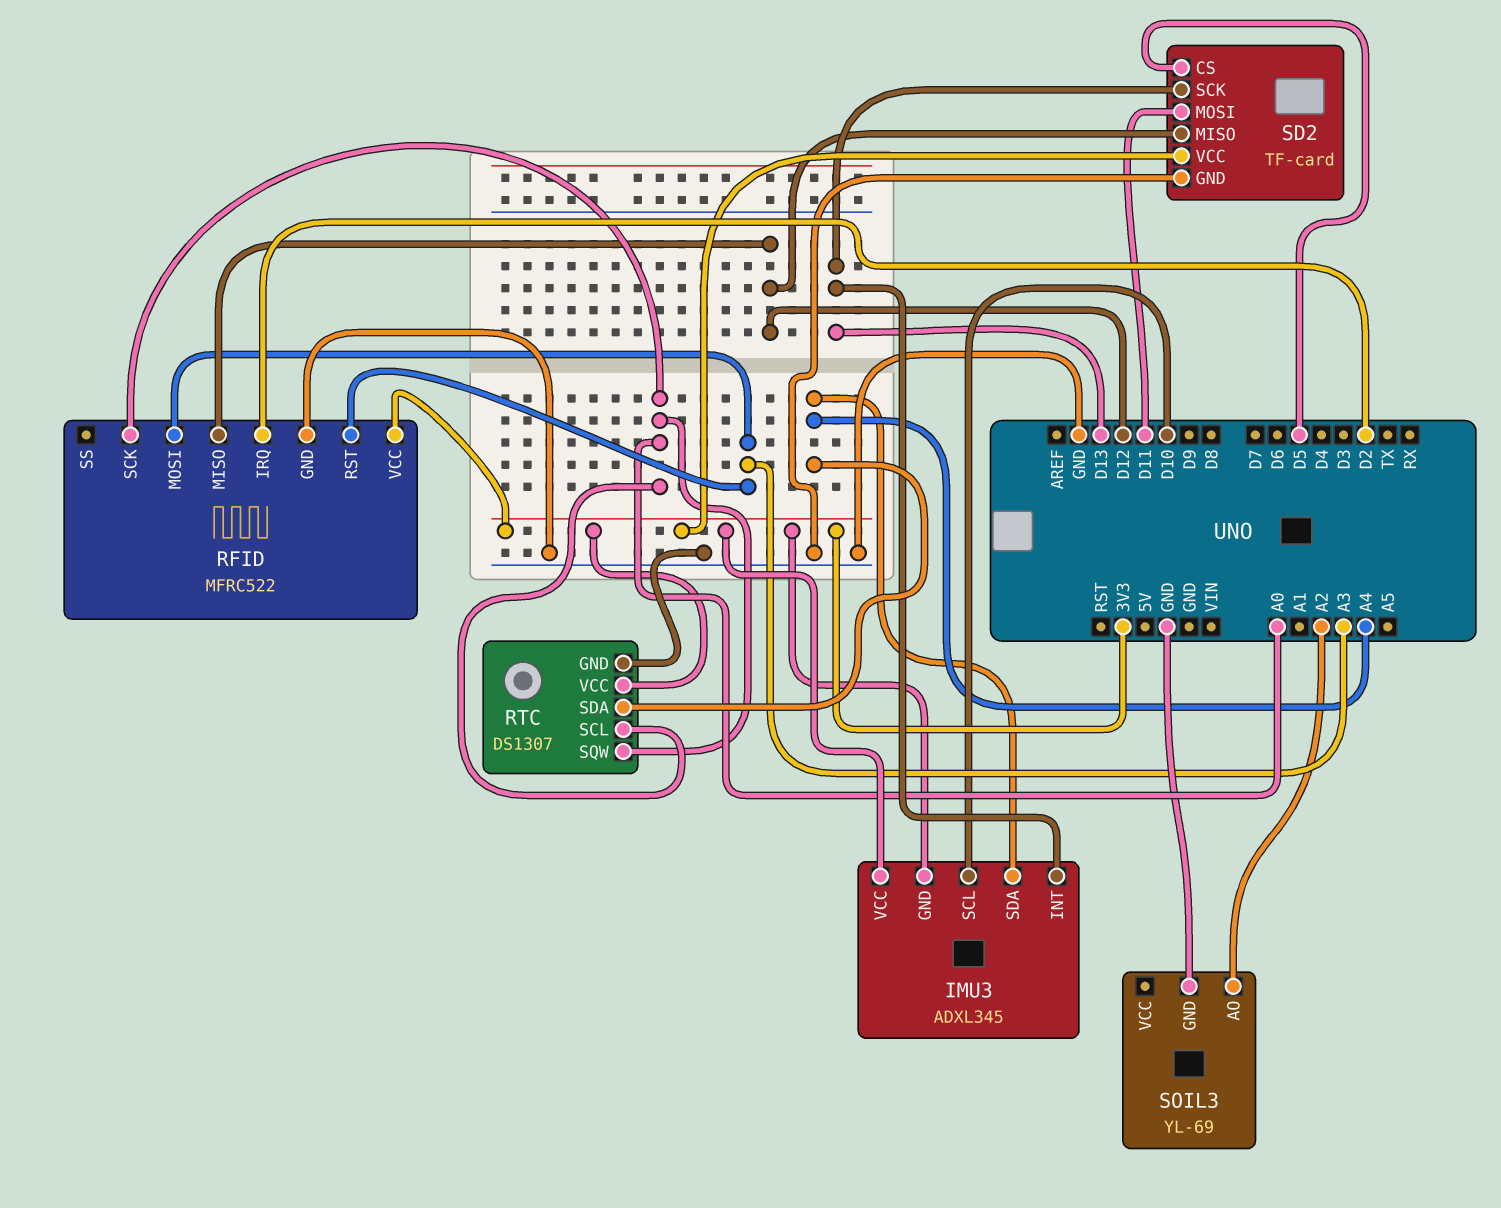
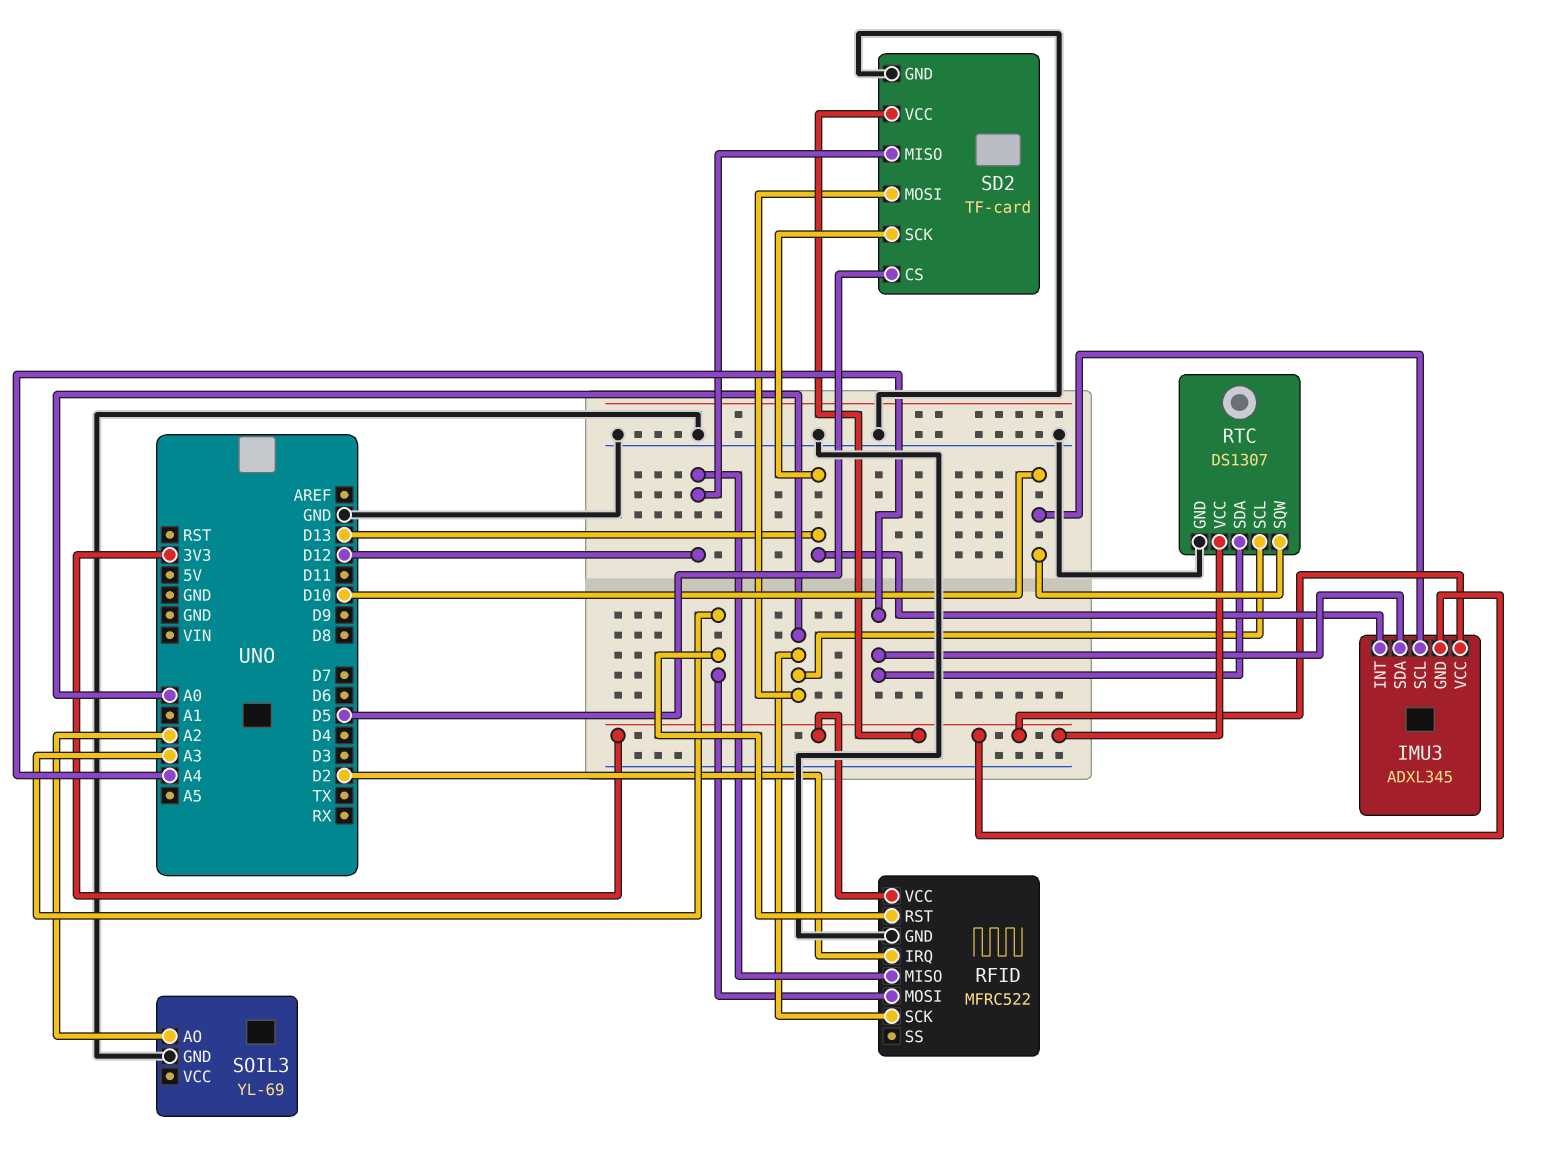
RTC pin SQW: A0 -> D10
SD2 pin MOSI: D11 -> A0

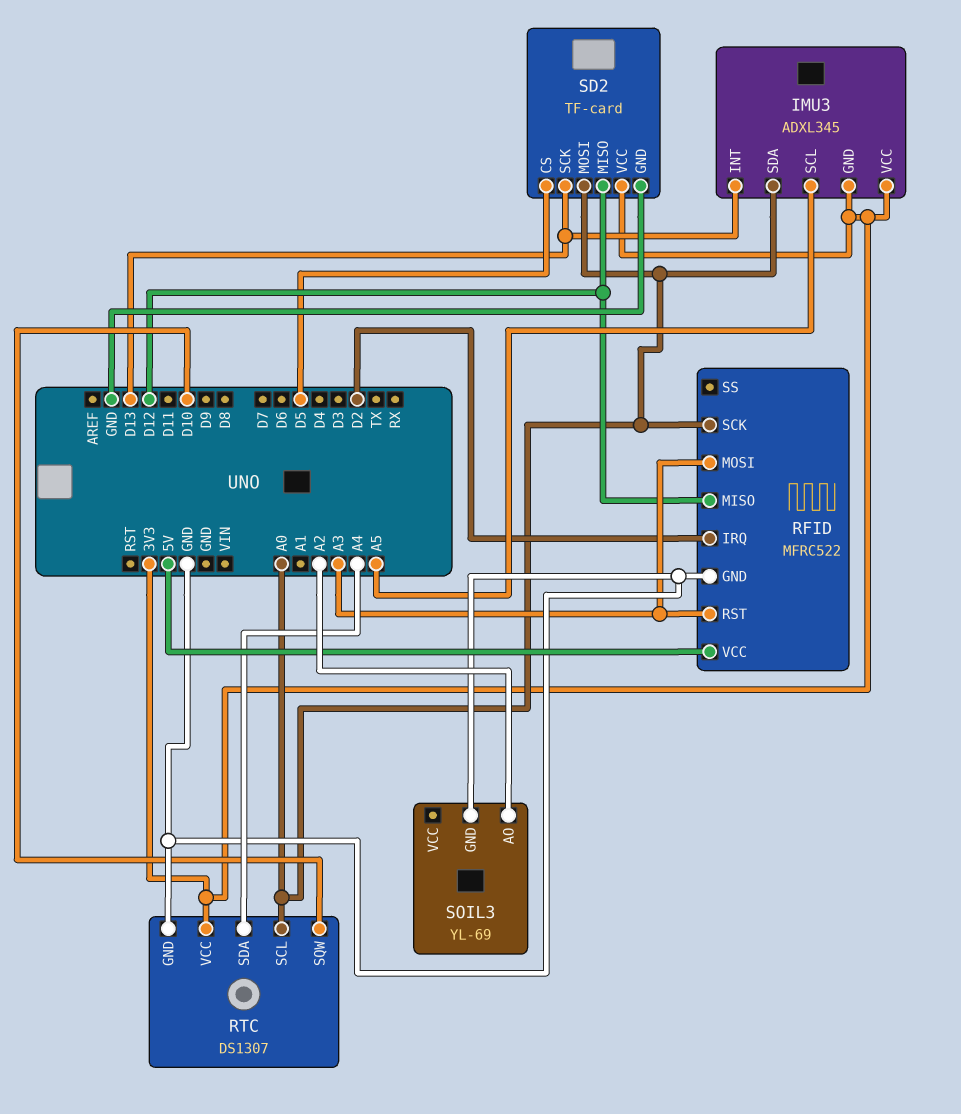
IMU3 pin SCL: D10 -> A5
IMU3 pin SDA: A4 -> A0
RFID pin VCC: 3V3 -> 5V

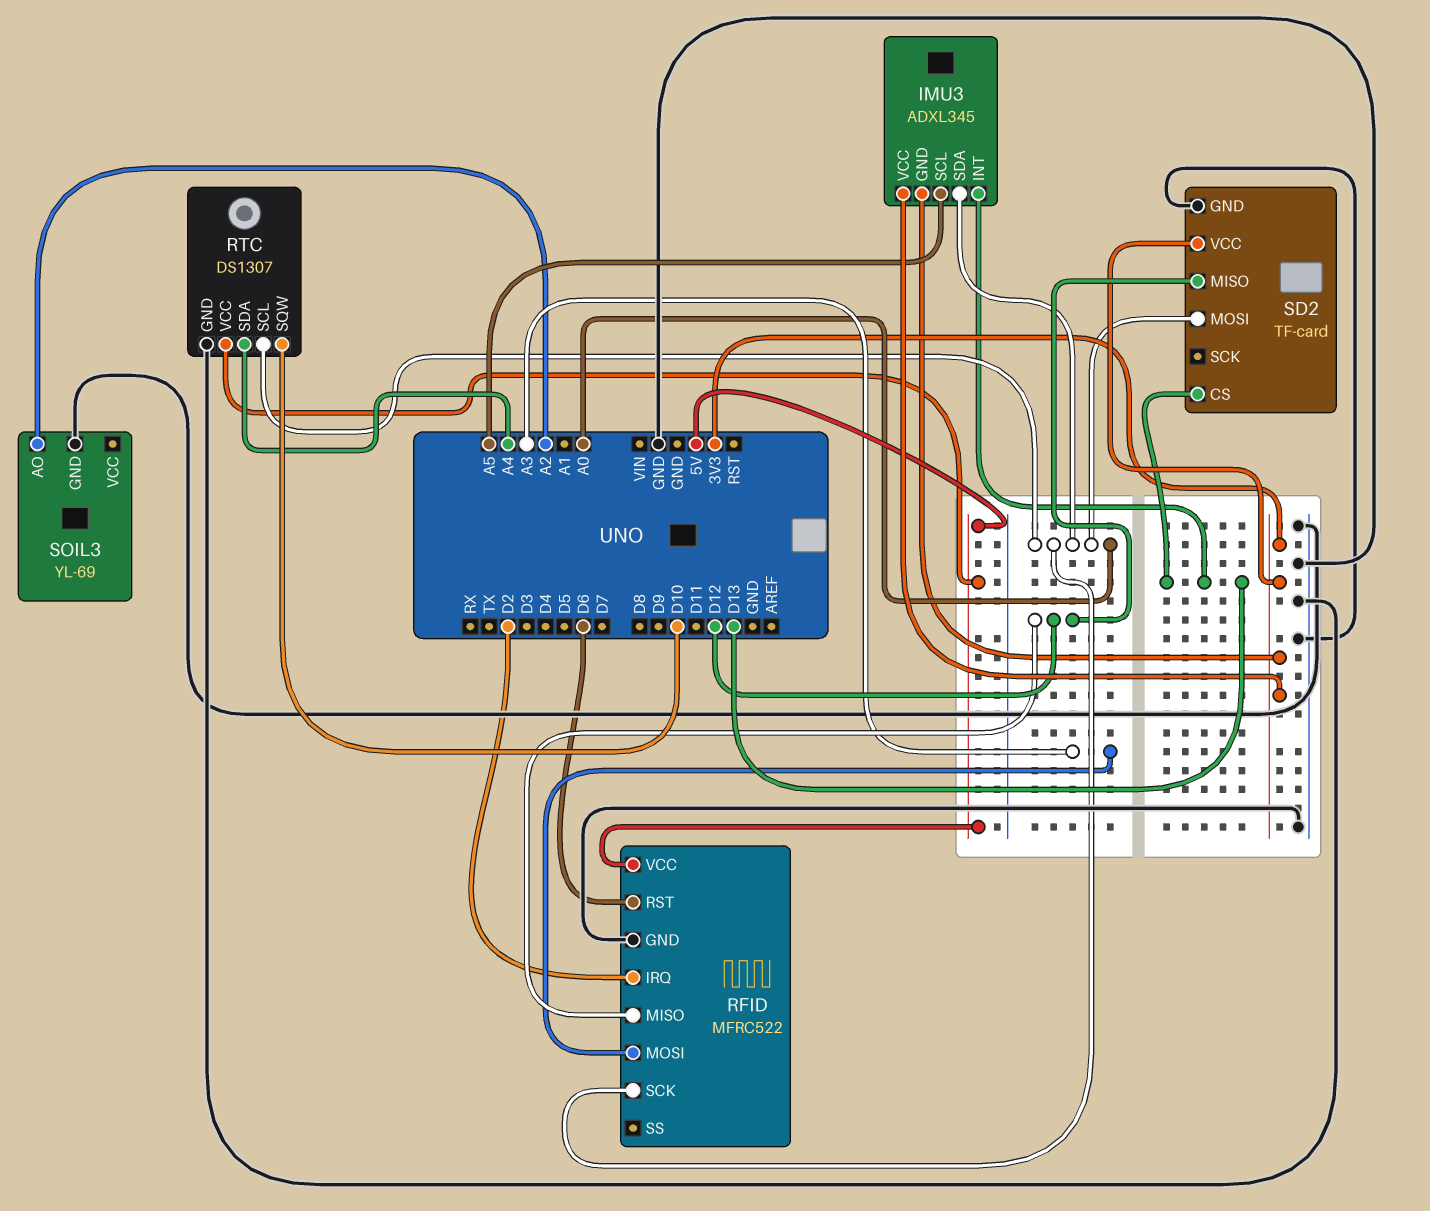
RFID pin RST: A3 -> D6
RTC pin VCC: 3V3 -> 5V
SD2 pin CS: D5 -> D13
SD2 pin SCK: D13 -> none

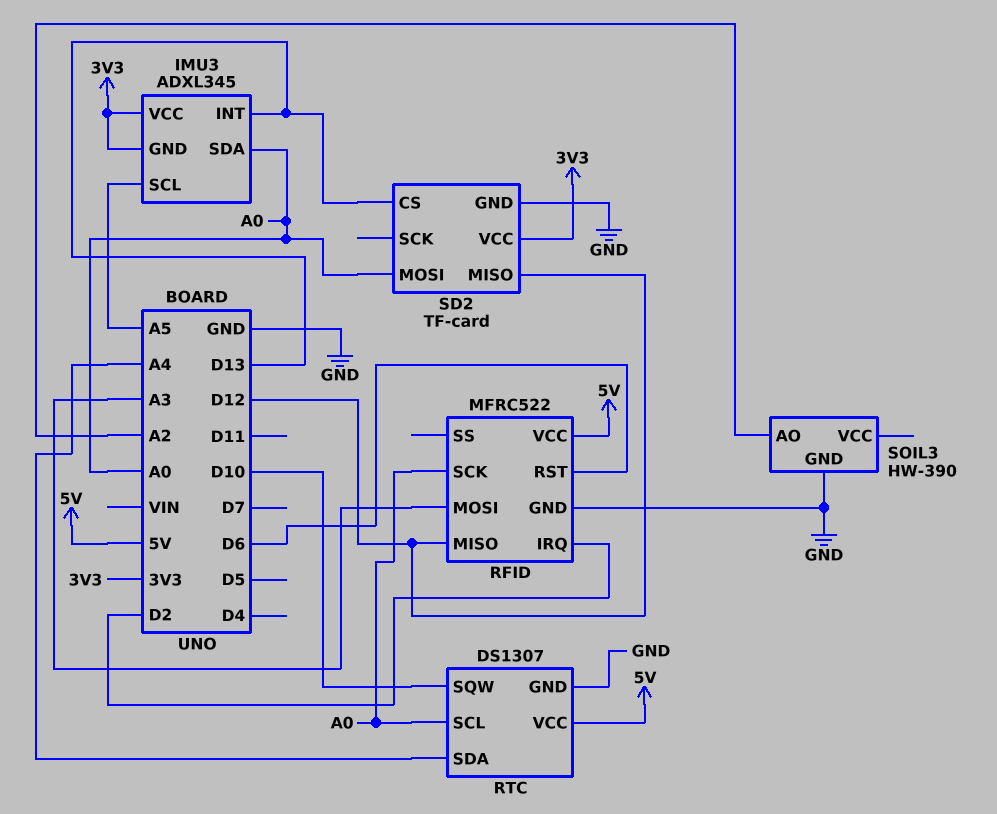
SOIL3: YL-69 -> HW-390

